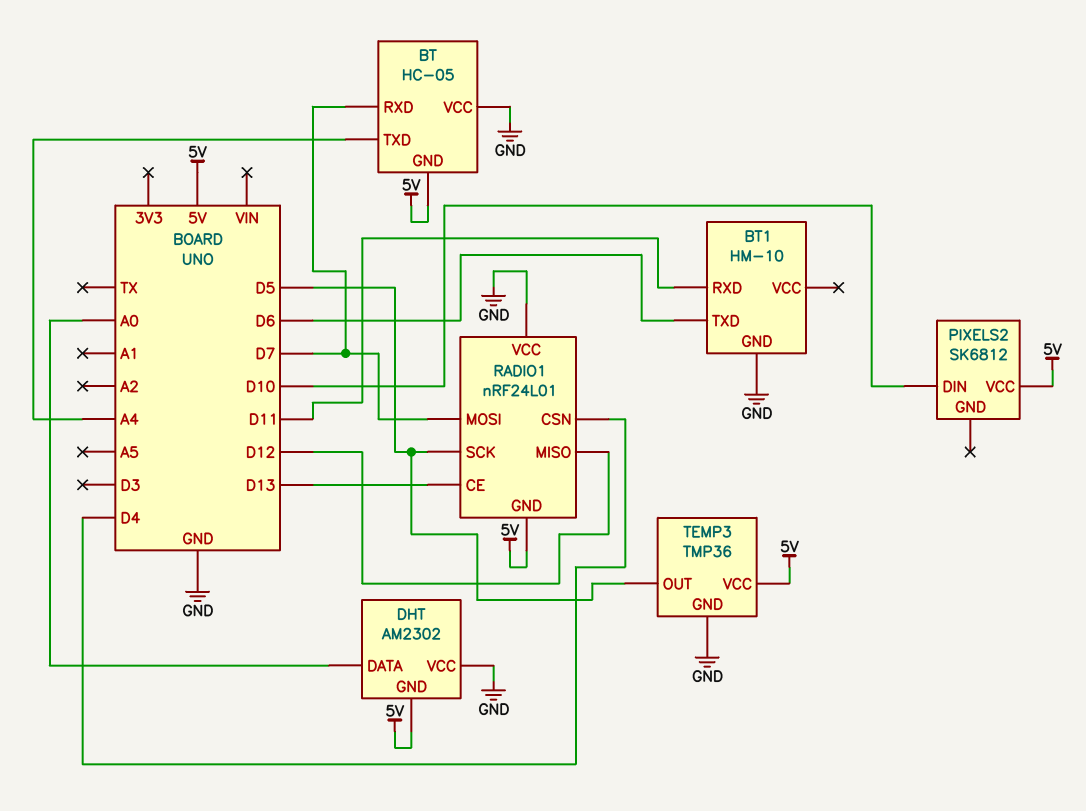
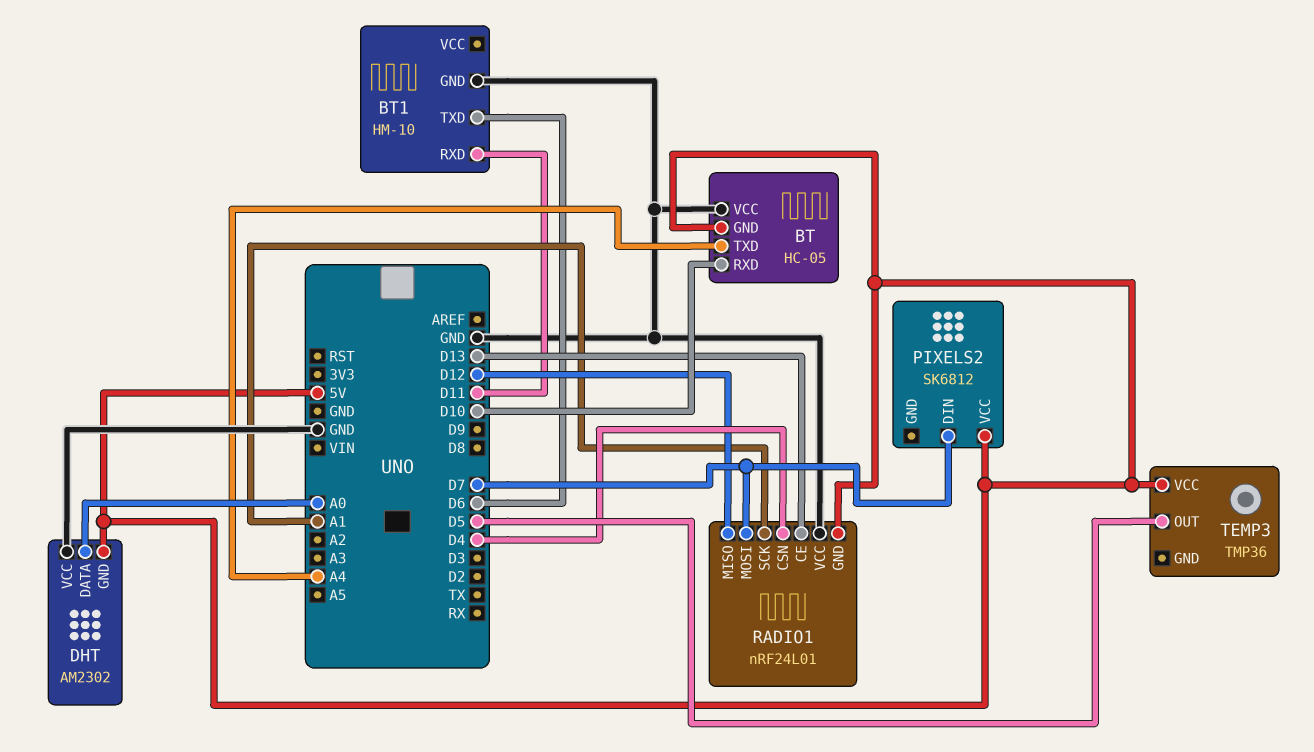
BT pin RXD: D7 -> D10
PIXELS2 pin DIN: D10 -> D7
RADIO1 pin SCK: D5 -> A1
TEMP3 pin GND: GND -> none

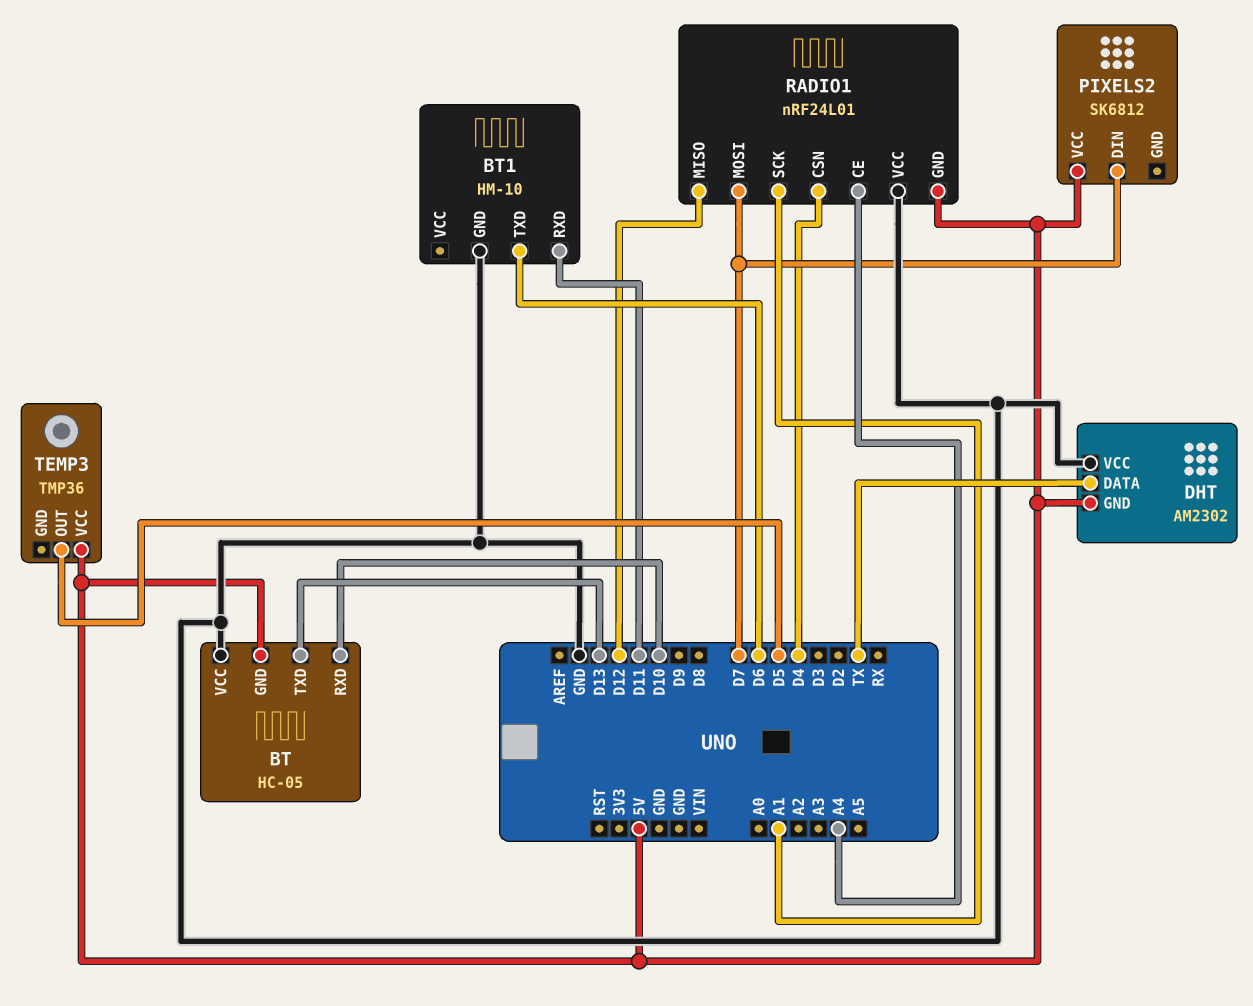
BT pin TXD: A4 -> D13
DHT pin DATA: A0 -> TX
RADIO1 pin CE: D13 -> A4

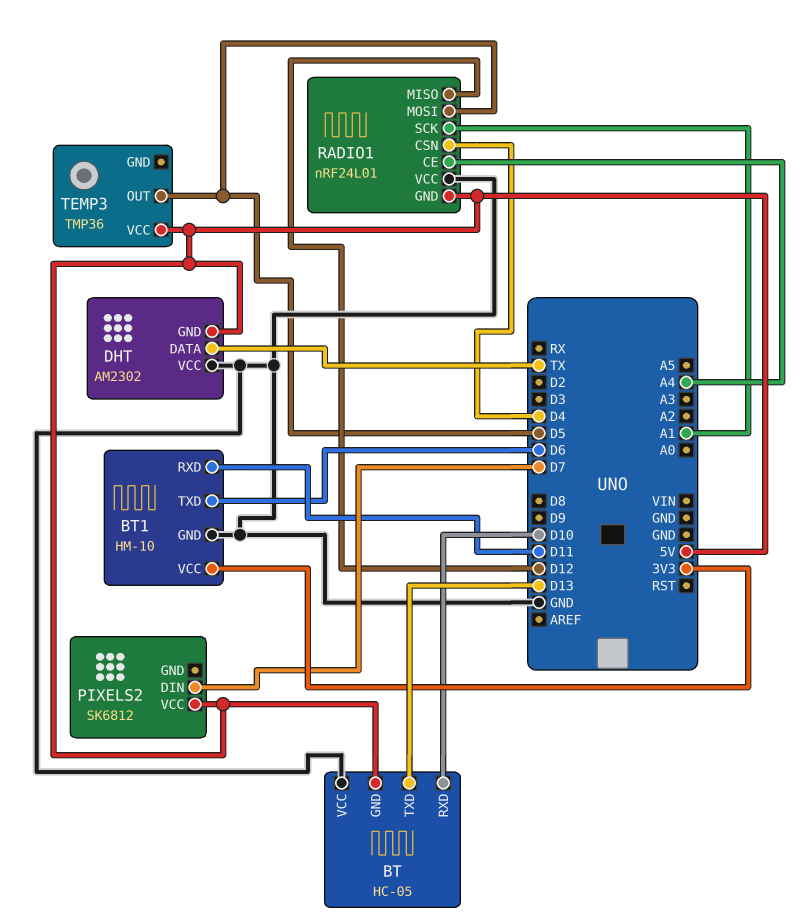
BT1 pin VCC: none -> 3V3
RADIO1 pin MOSI: D7 -> D5

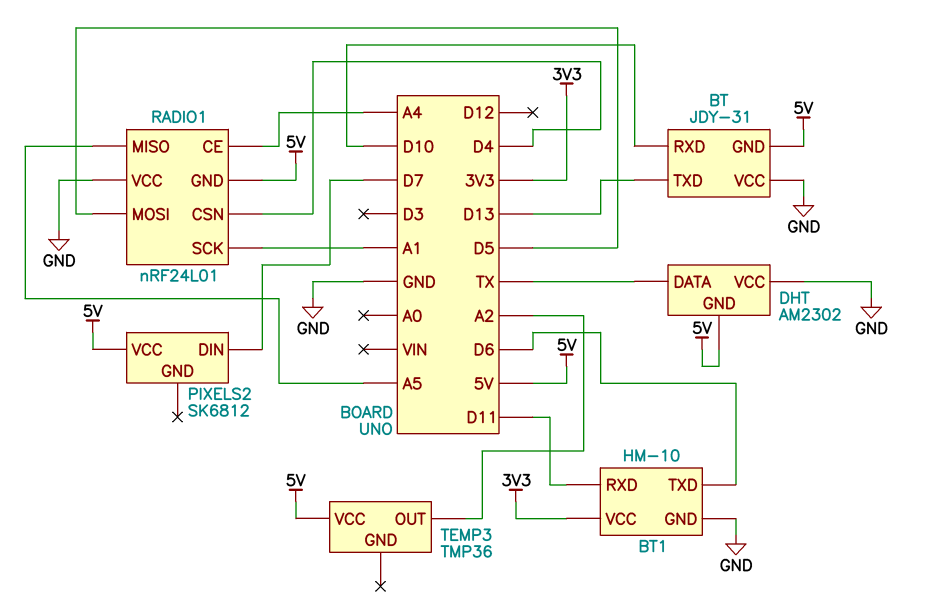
BT: HC-05 -> JDY-31
RADIO1 pin MISO: D12 -> A5
TEMP3 pin OUT: D5 -> A2

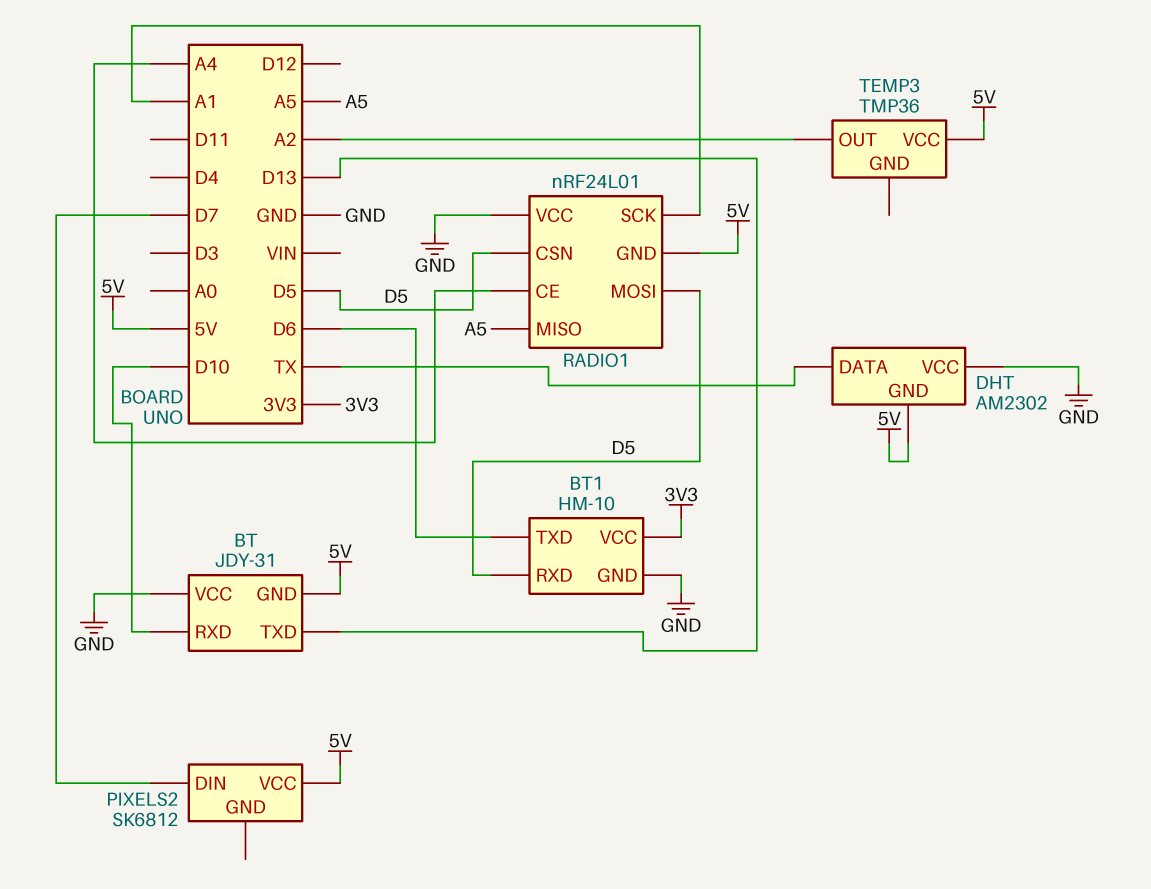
BT1 pin RXD: D11 -> D5
RADIO1 pin CSN: D4 -> D5

